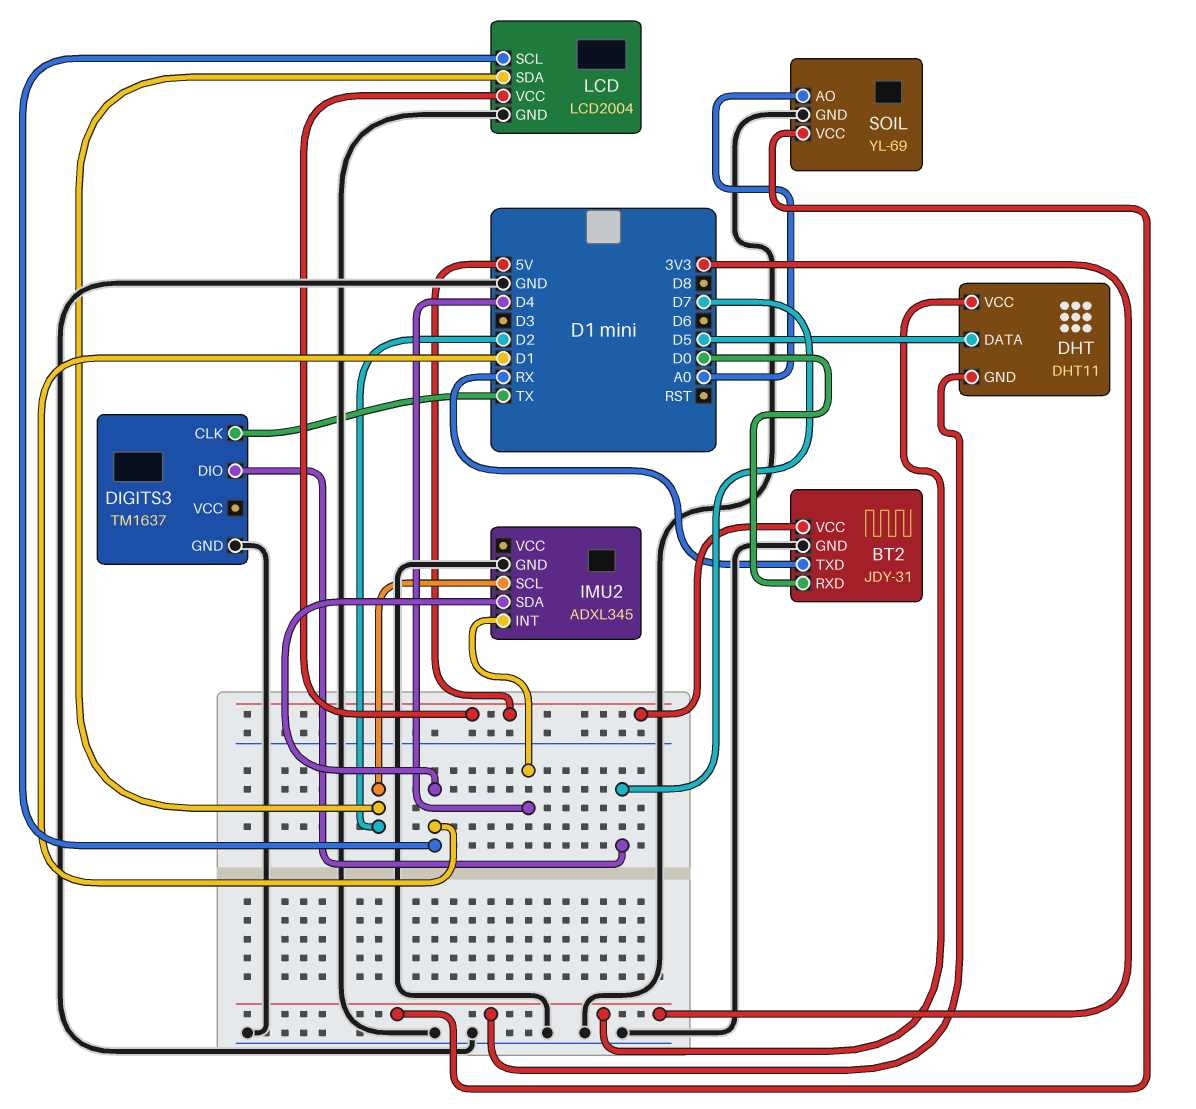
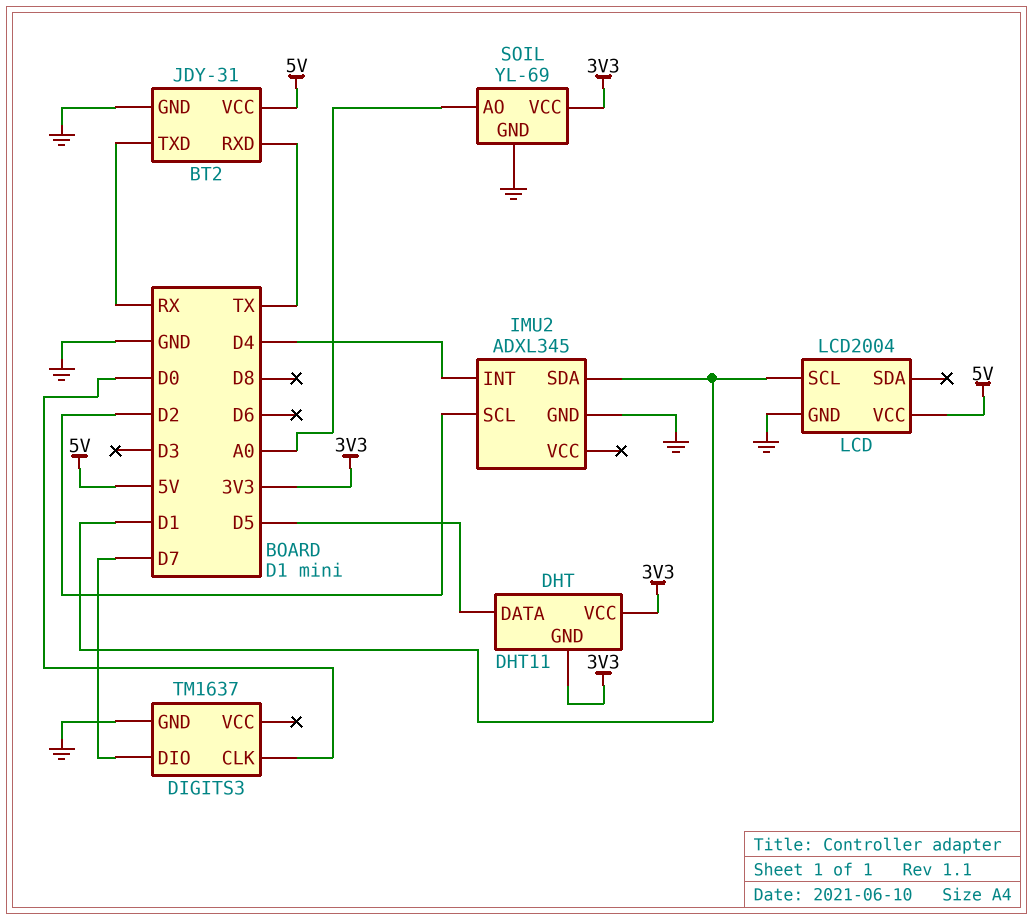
BT2 pin RXD: D0 -> TX
DIGITS3 pin CLK: TX -> D0
LCD pin SDA: D2 -> none

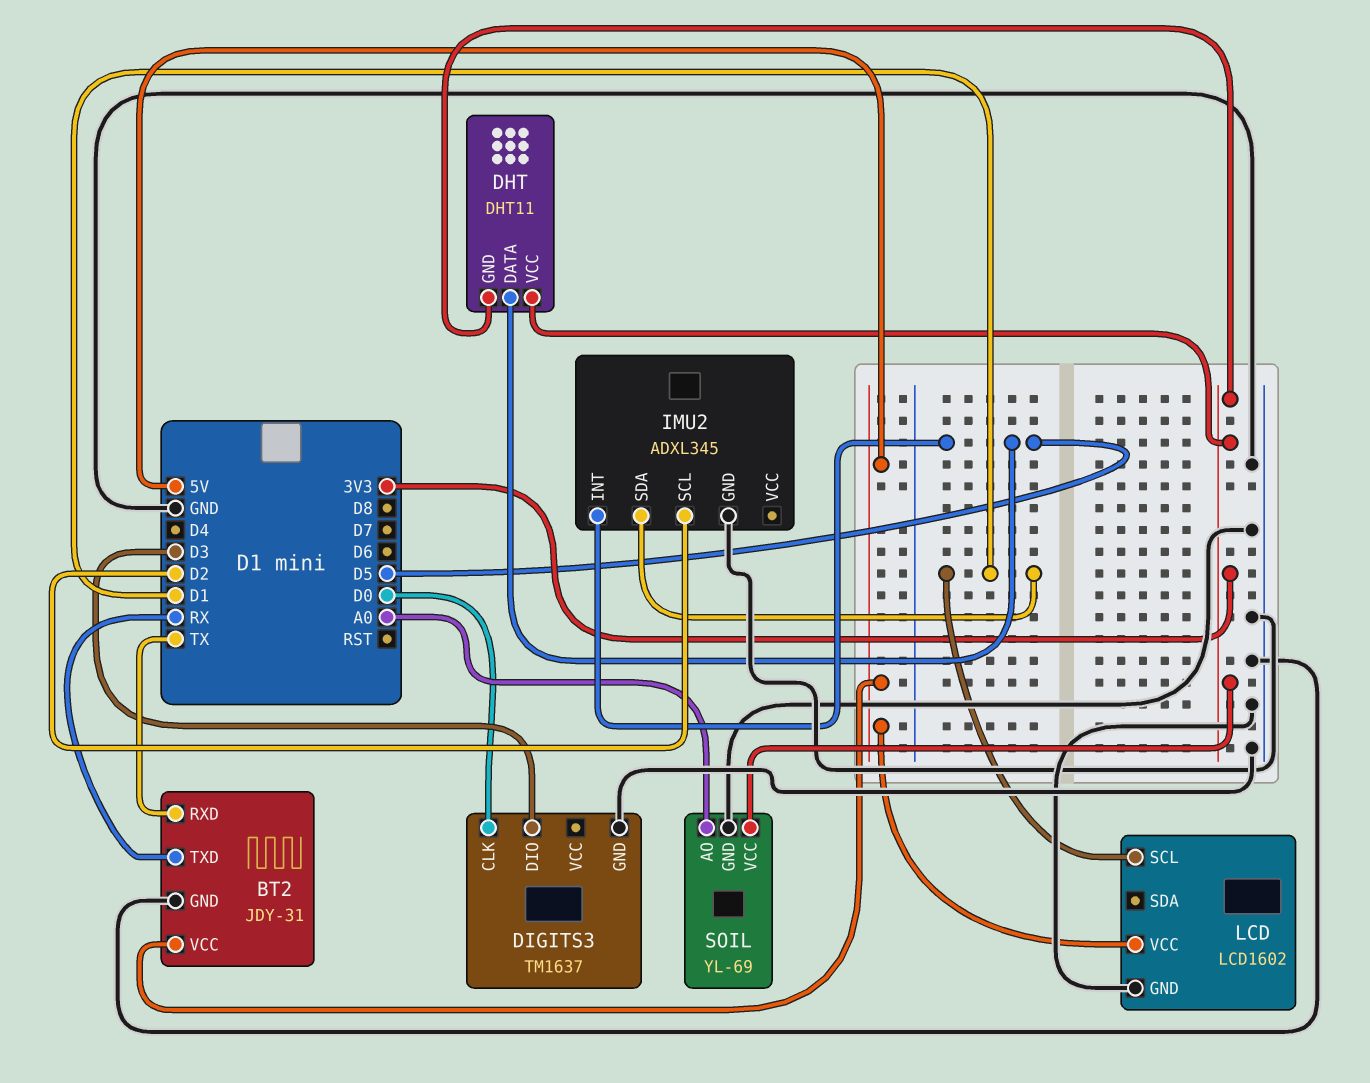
DIGITS3 pin DIO: D7 -> D3
IMU2 pin INT: D4 -> D5
LCD: LCD2004 -> LCD1602

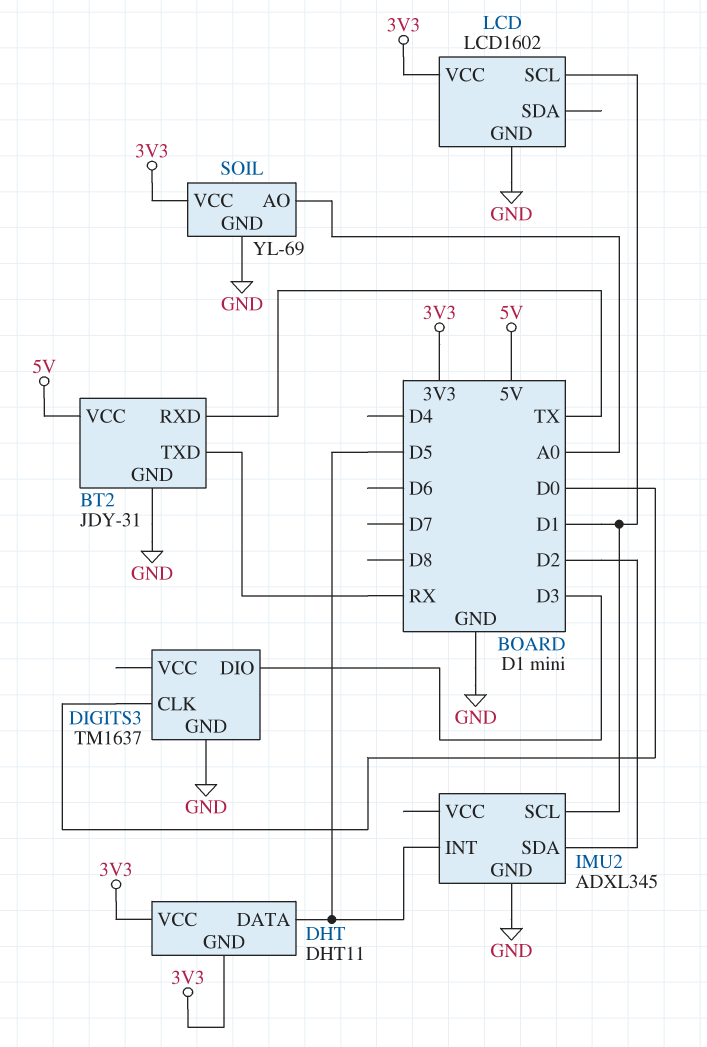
IMU2 pin SCL: D2 -> D1
IMU2 pin SDA: D1 -> D2
LCD pin VCC: 5V -> 3V3

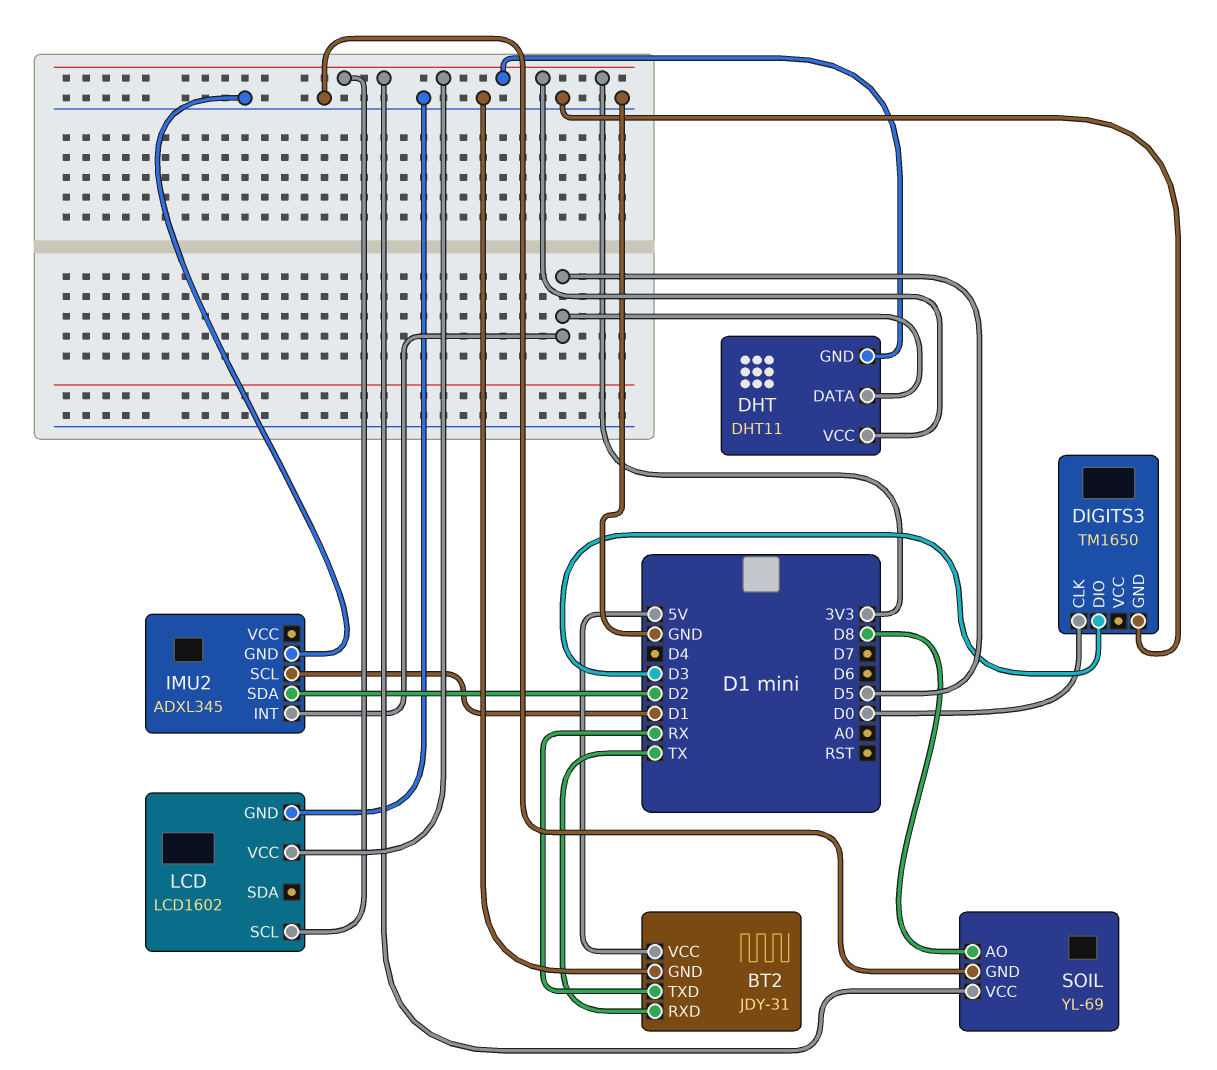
DIGITS3: TM1637 -> TM1650
LCD pin SCL: D1 -> 3V3
SOIL pin AO: A0 -> D8

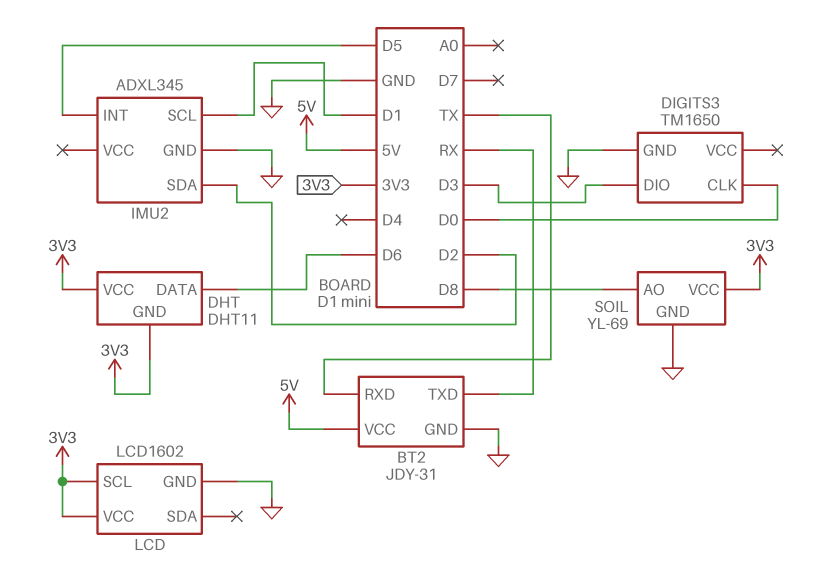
DHT pin DATA: D5 -> D6

